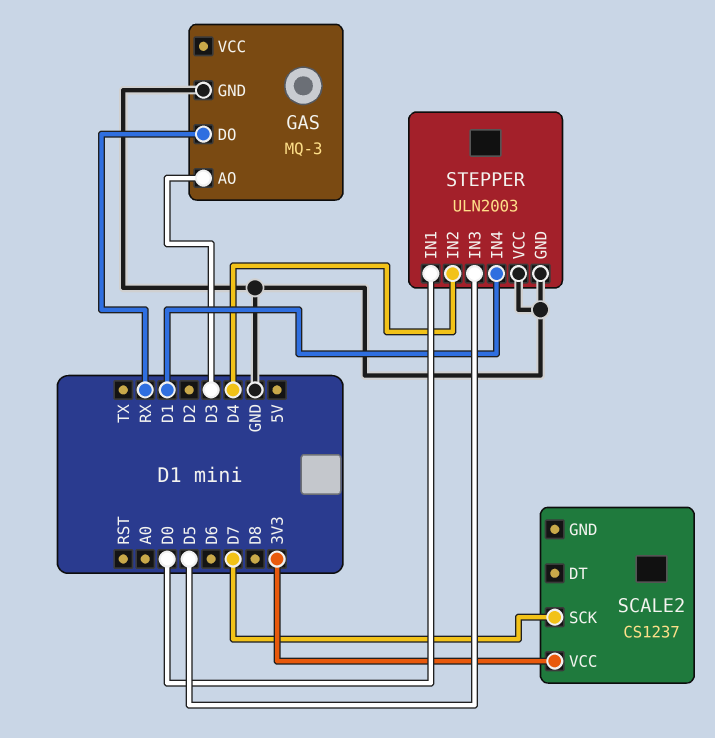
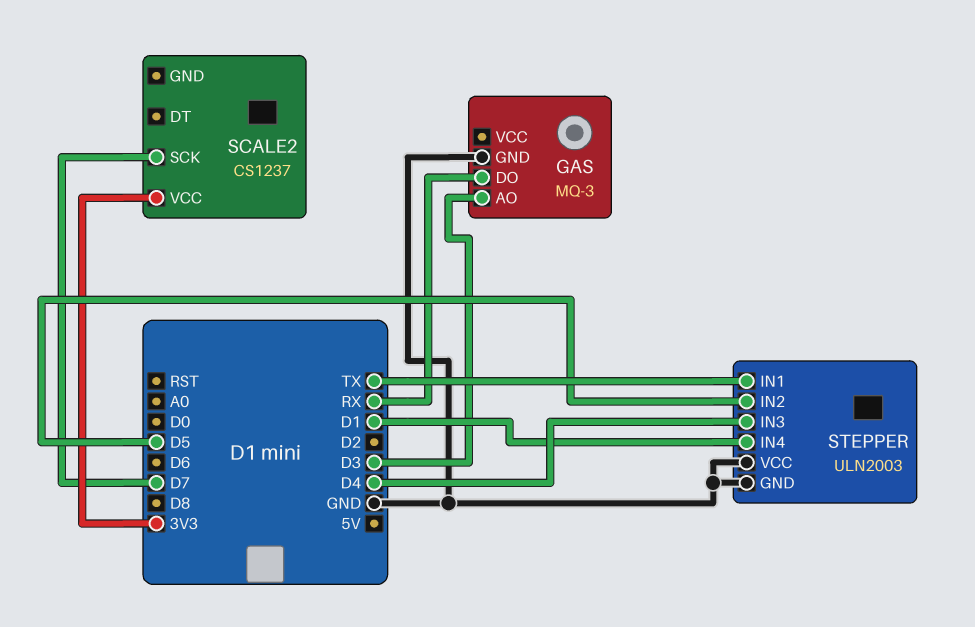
STEPPER pin IN1: D0 -> TX
STEPPER pin IN2: D4 -> D5
STEPPER pin IN3: D5 -> D4

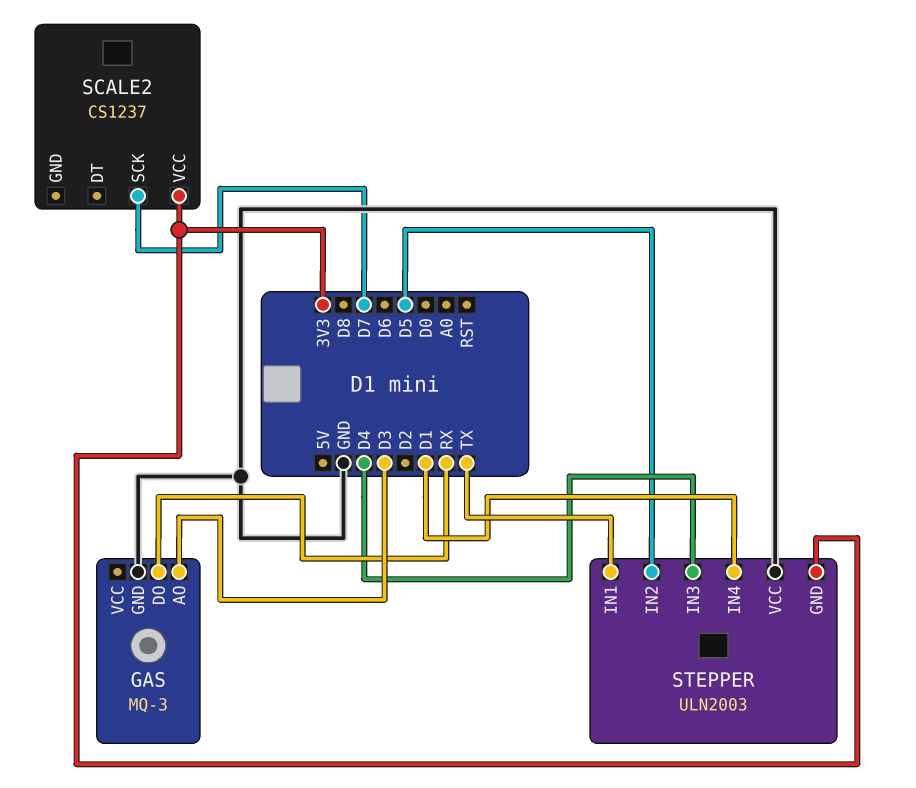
STEPPER pin GND: GND -> 3V3

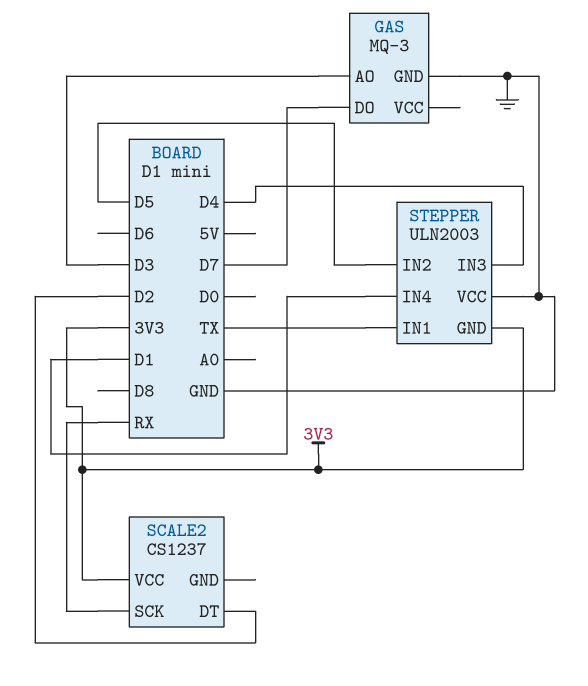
GAS pin DO: RX -> D7
SCALE2 pin DT: none -> D2
SCALE2 pin SCK: D7 -> RX

